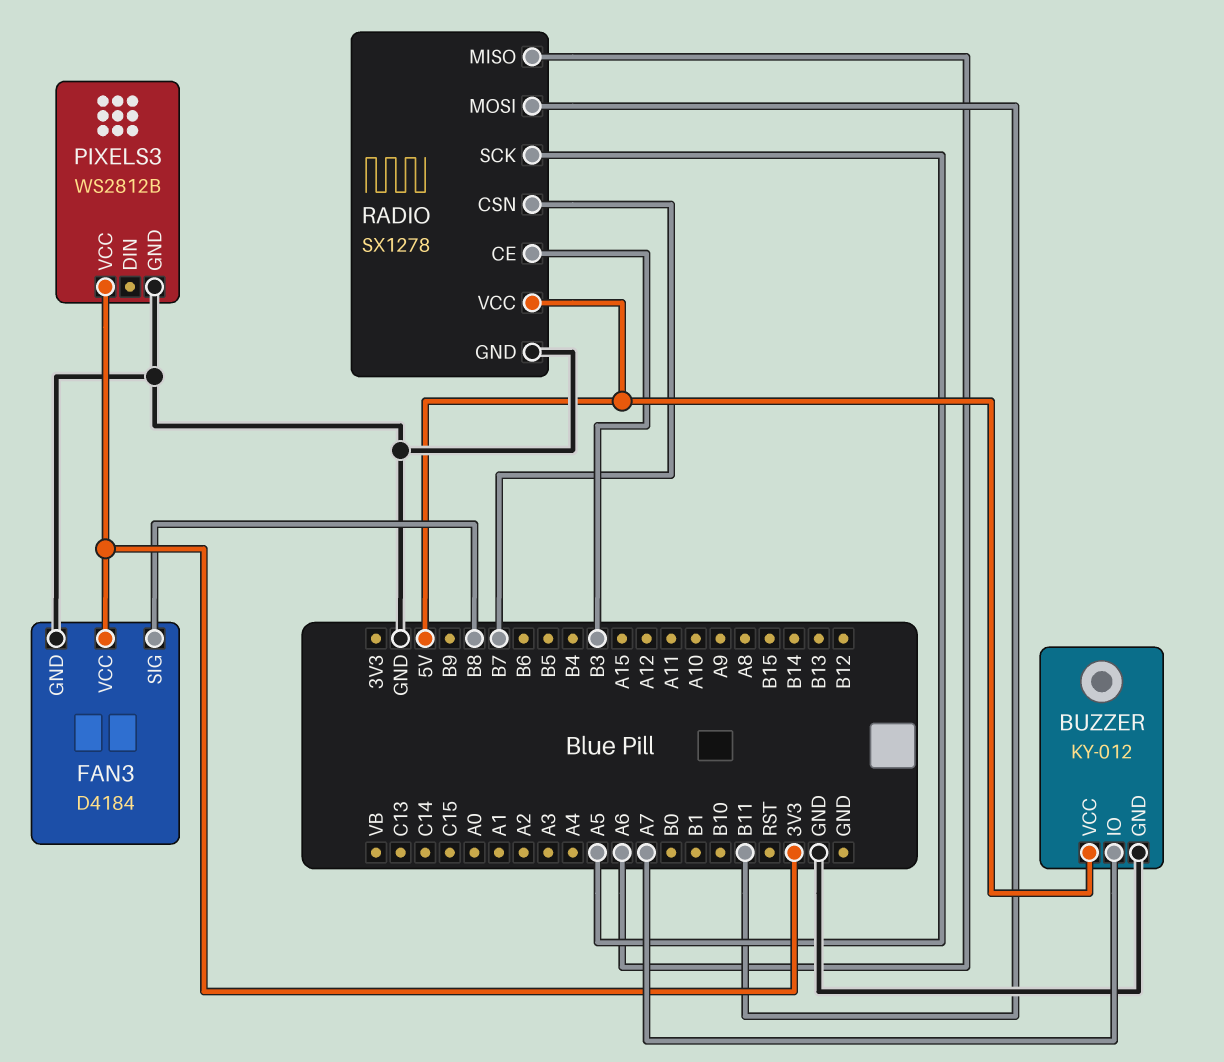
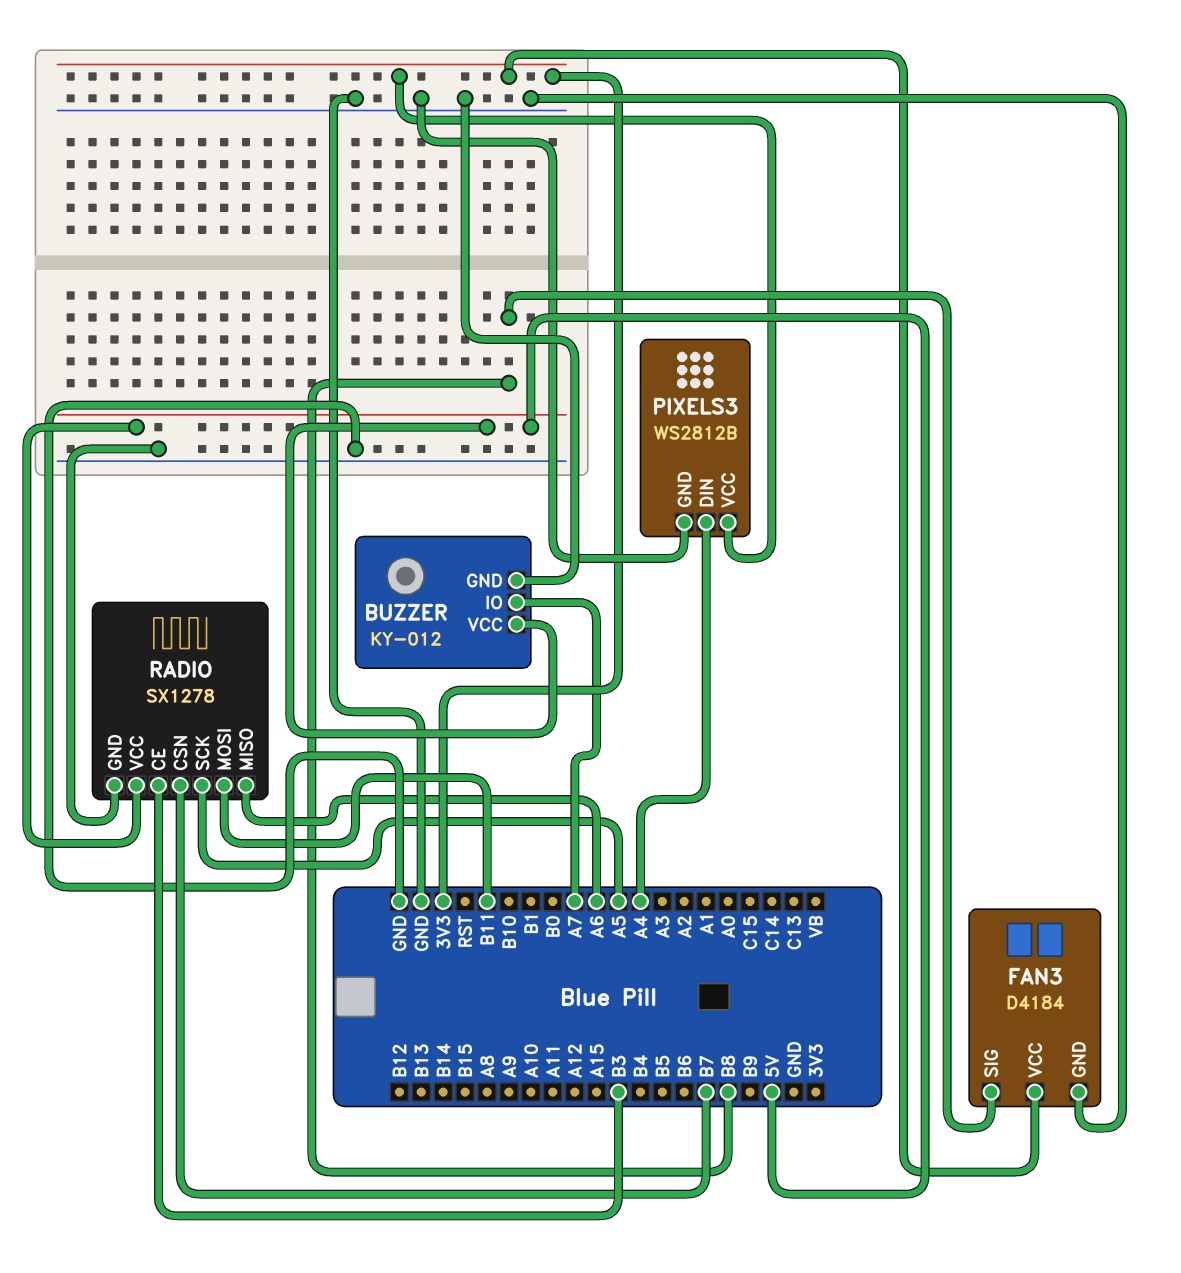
PIXELS3 pin DIN: none -> A4

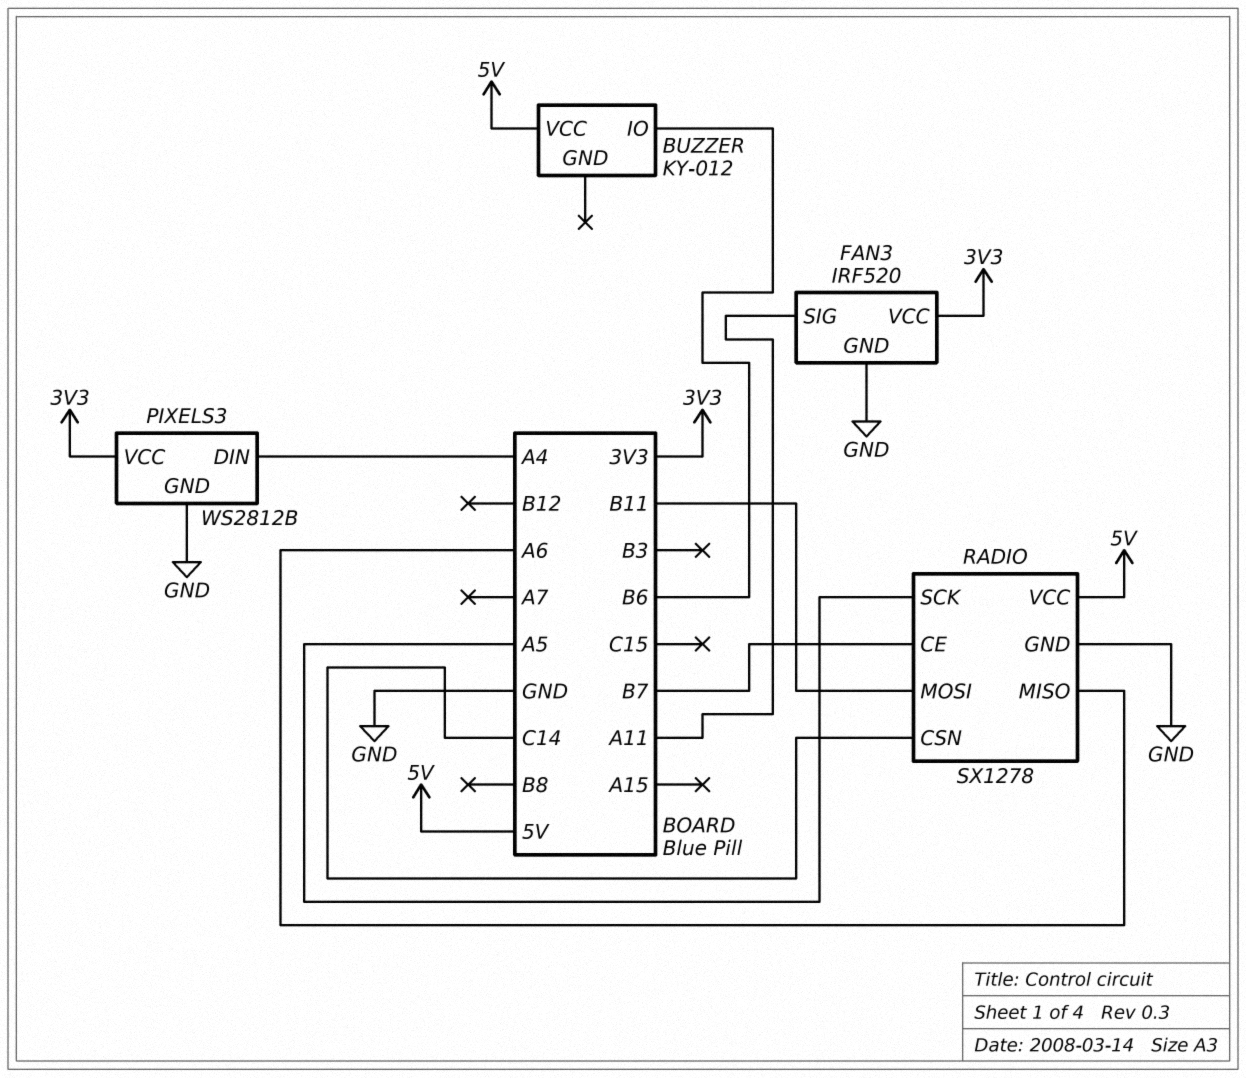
BUZZER pin GND: GND -> none
BUZZER pin IO: A7 -> B6
FAN3: D4184 -> IRF520
FAN3 pin SIG: B8 -> A11
RADIO pin CE: B3 -> B7
RADIO pin CSN: B7 -> C14

